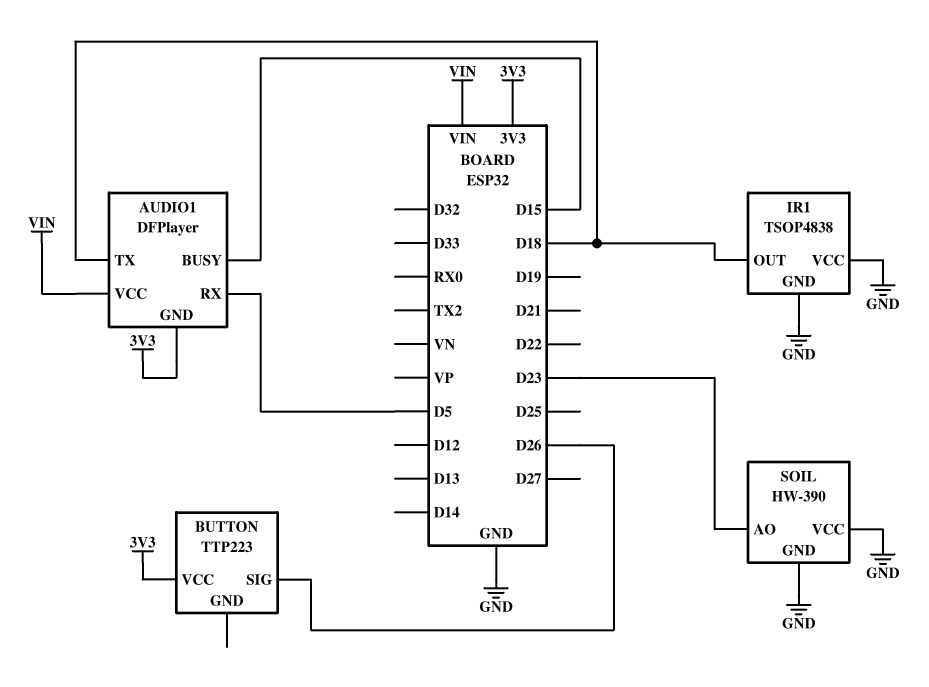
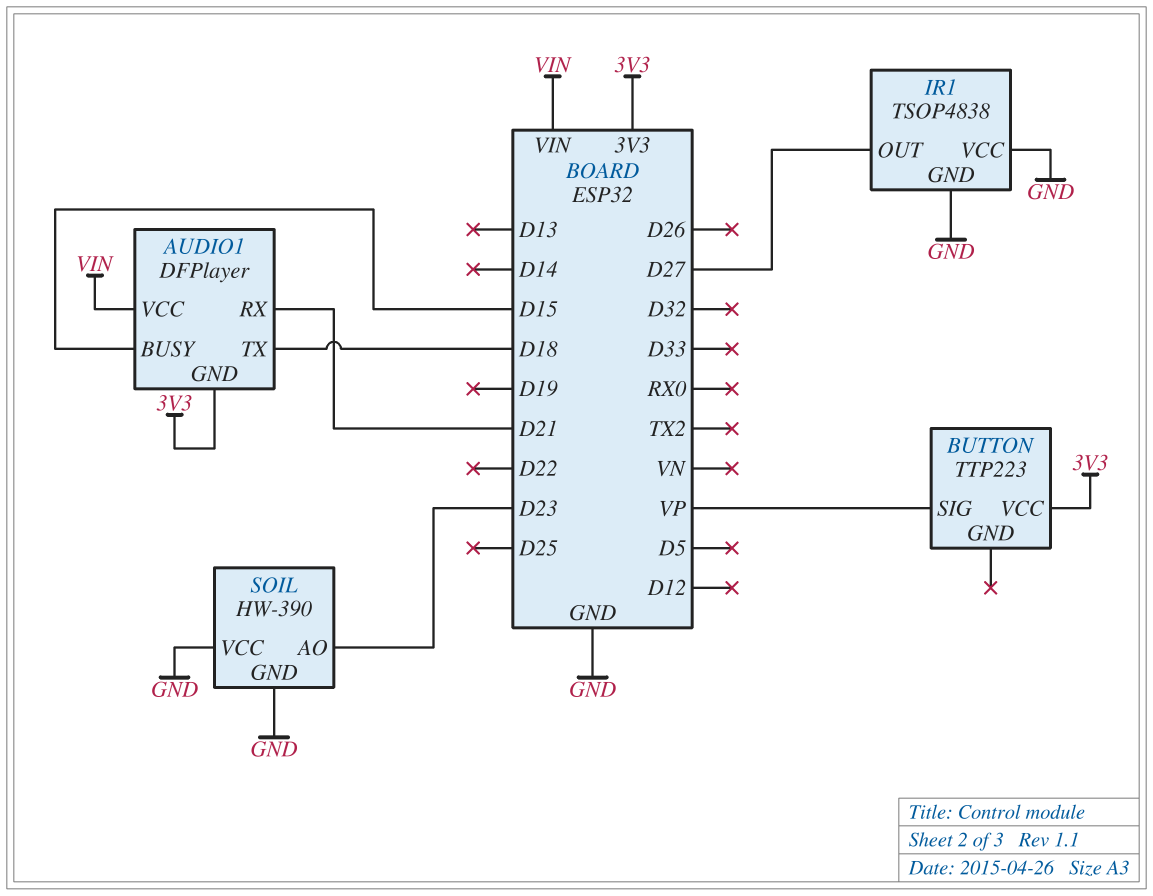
AUDIO1 pin RX: D5 -> D21
BUTTON pin SIG: D26 -> VP
IR1 pin OUT: D18 -> D27

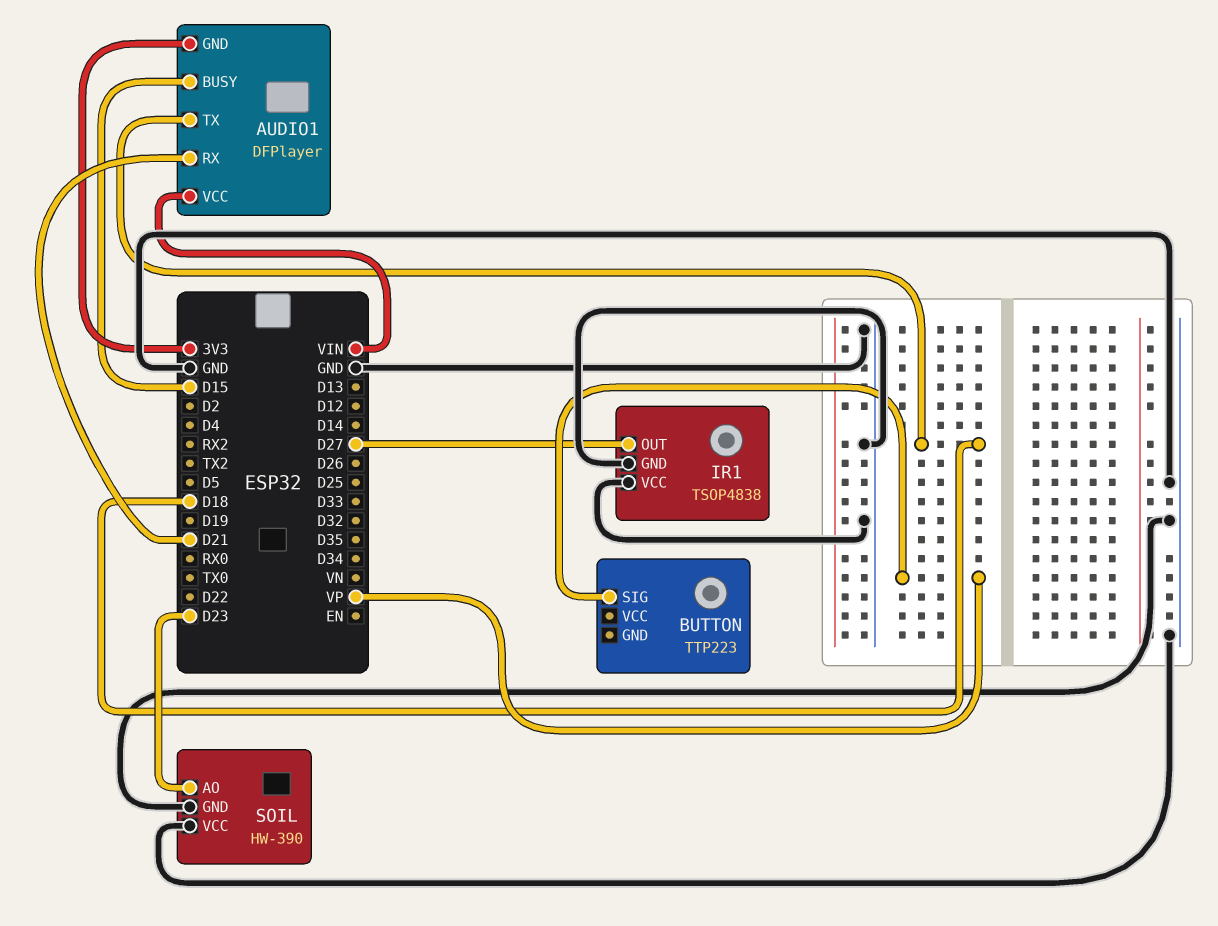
BUTTON pin VCC: 3V3 -> none

